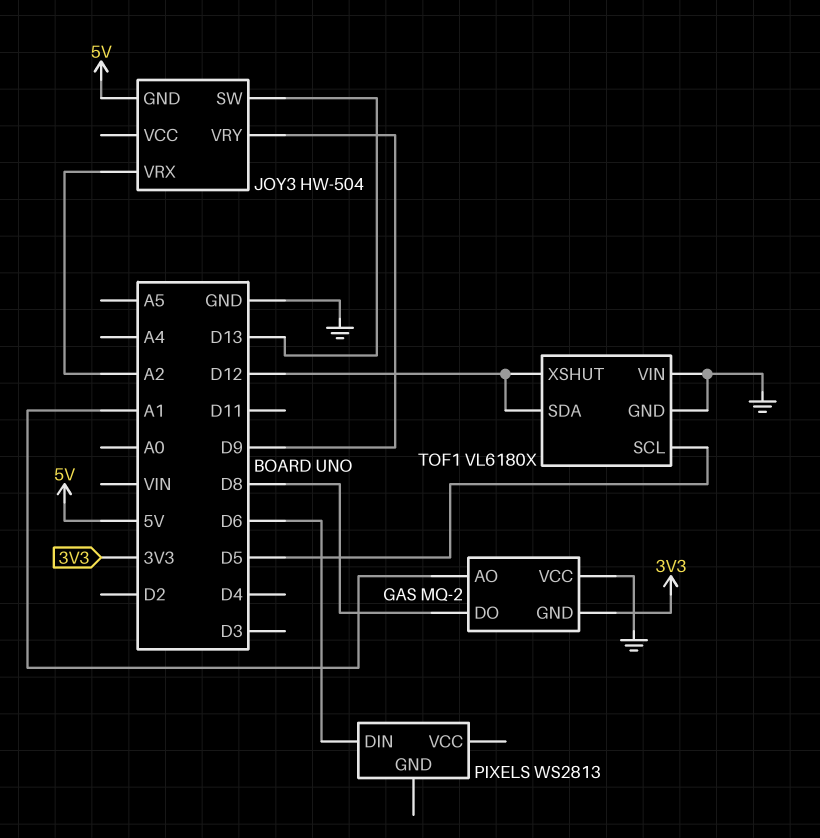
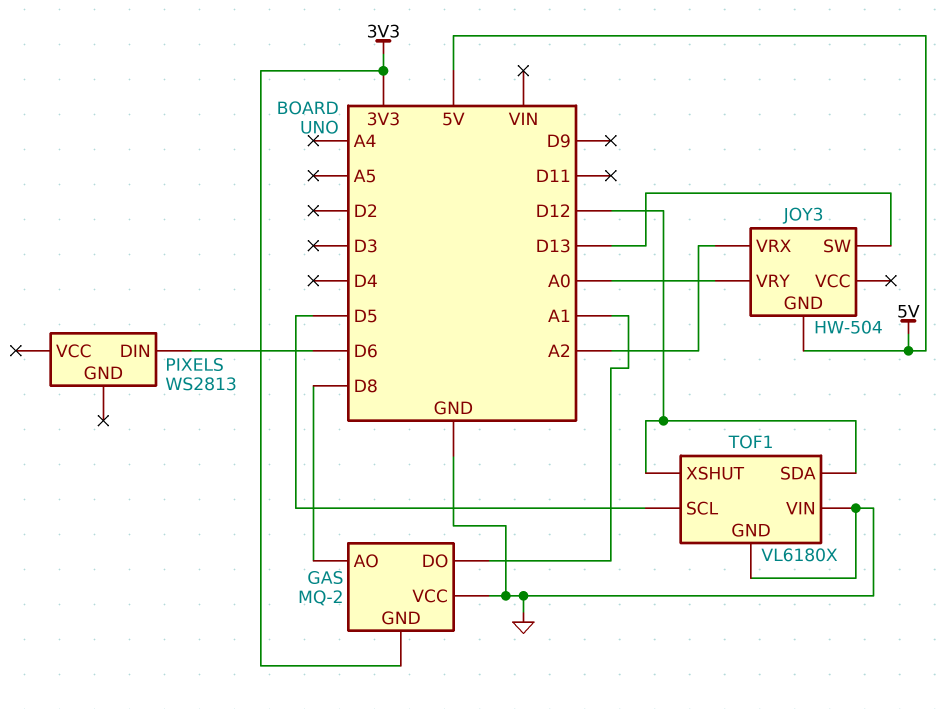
GAS pin AO: A1 -> D8
GAS pin DO: D8 -> A1
JOY3 pin VRY: D9 -> A0

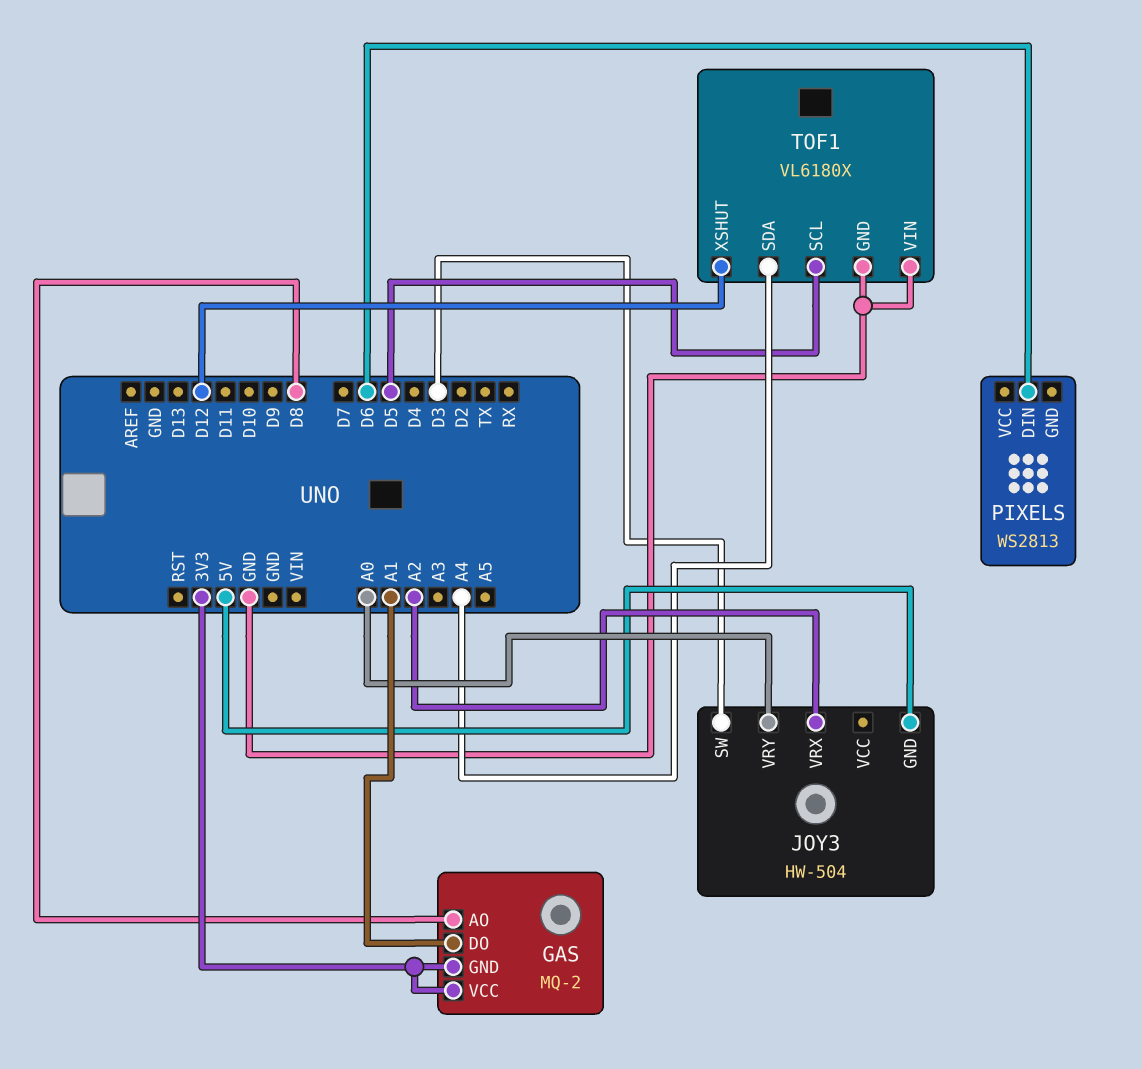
GAS pin VCC: GND -> 3V3
JOY3 pin SW: D13 -> D3
TOF1 pin SDA: D12 -> A4

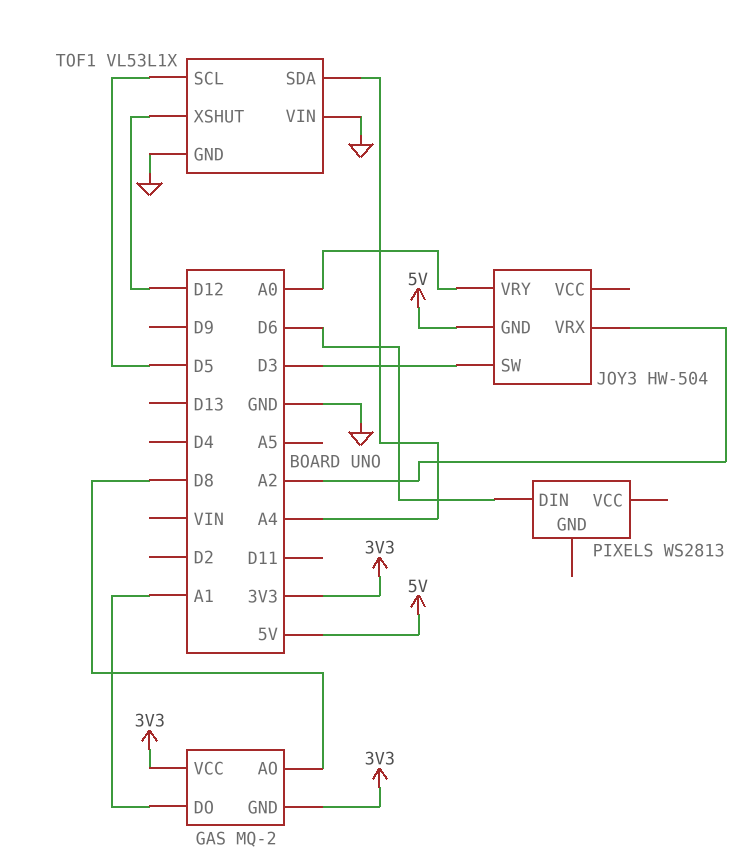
TOF1: VL6180X -> VL53L1X

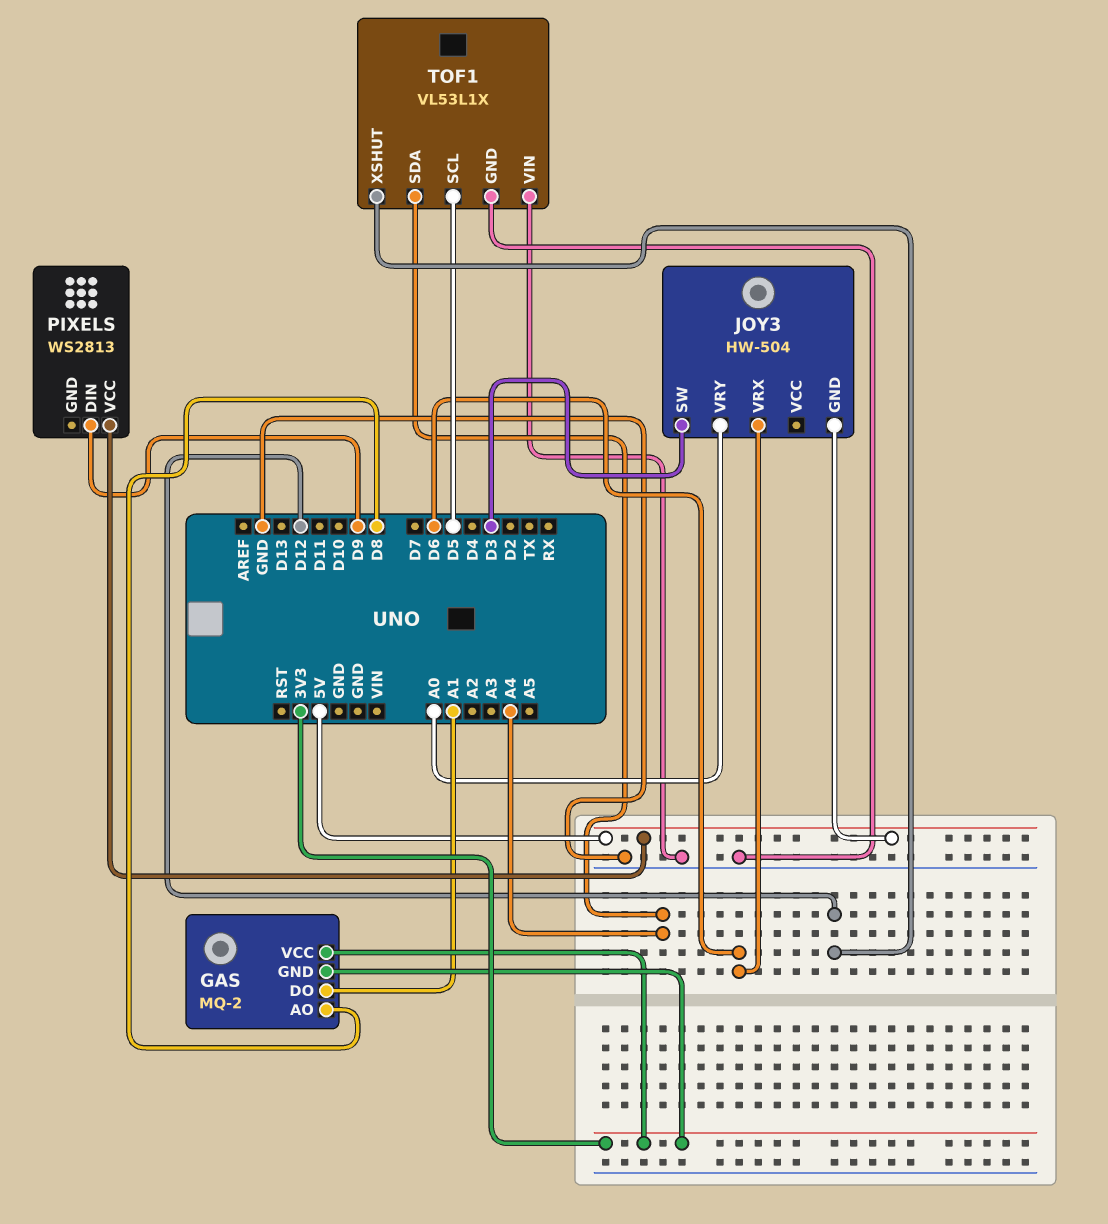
JOY3 pin VRX: A2 -> D6
PIXELS pin DIN: D6 -> D9
PIXELS pin VCC: none -> 5V

